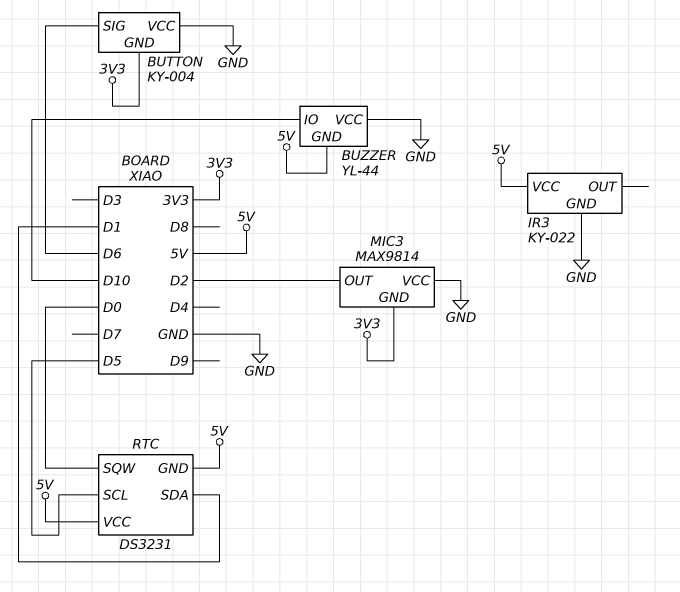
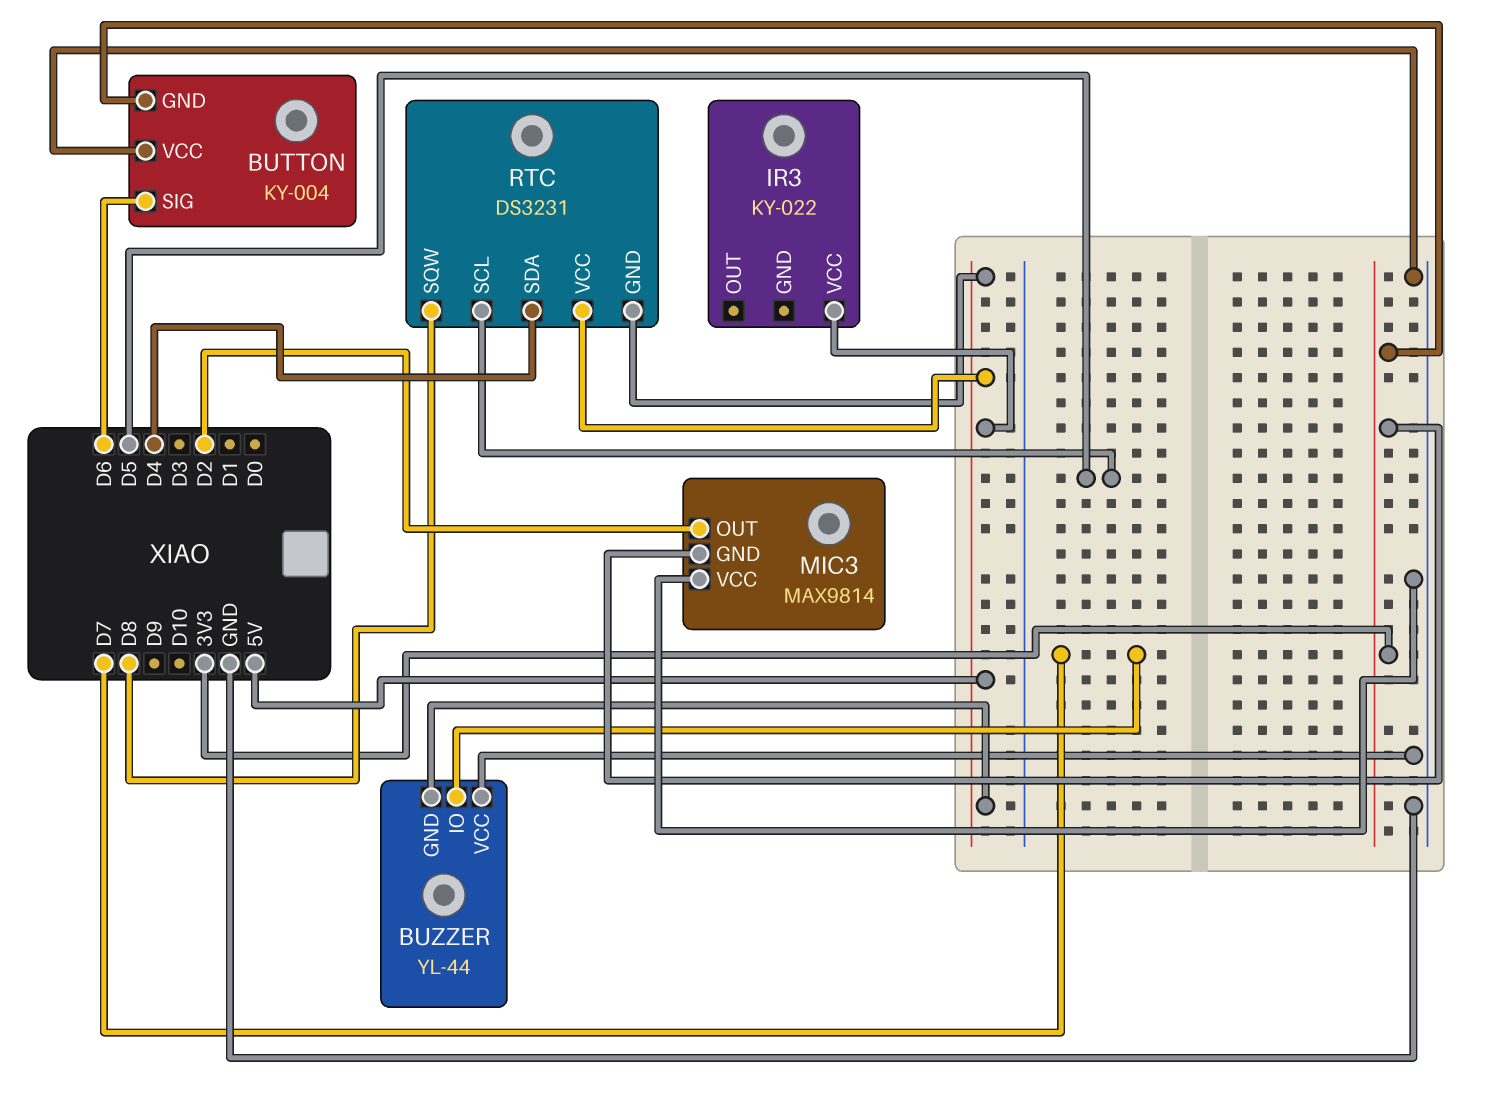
BUZZER pin IO: D10 -> D7
IR3 pin GND: GND -> none
RTC pin SDA: D1 -> D4
RTC pin SQW: D0 -> D8

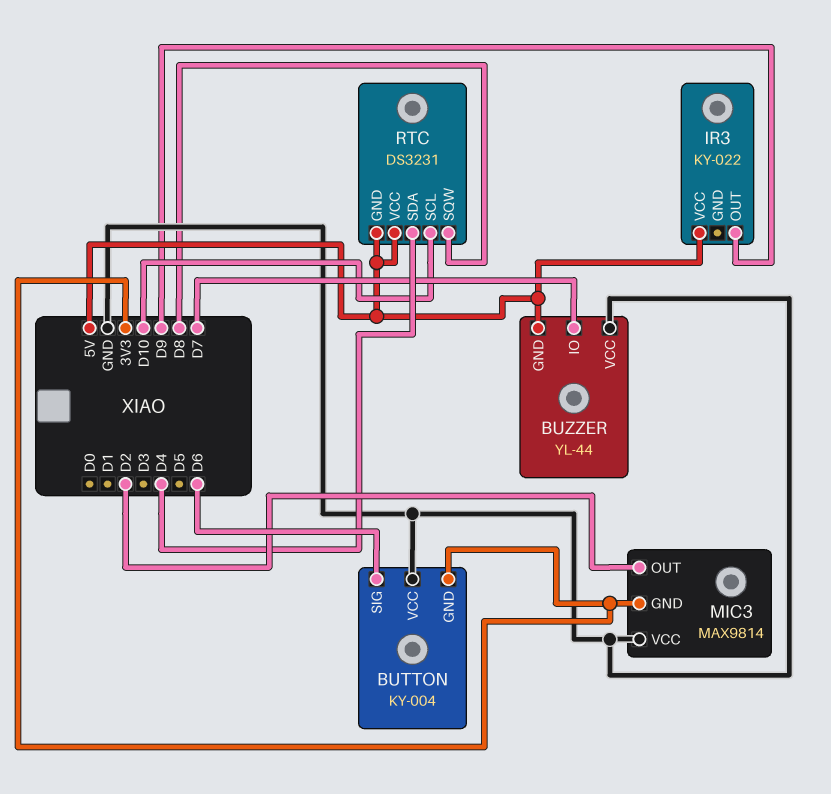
IR3 pin OUT: none -> D9
RTC pin SCL: D5 -> D10

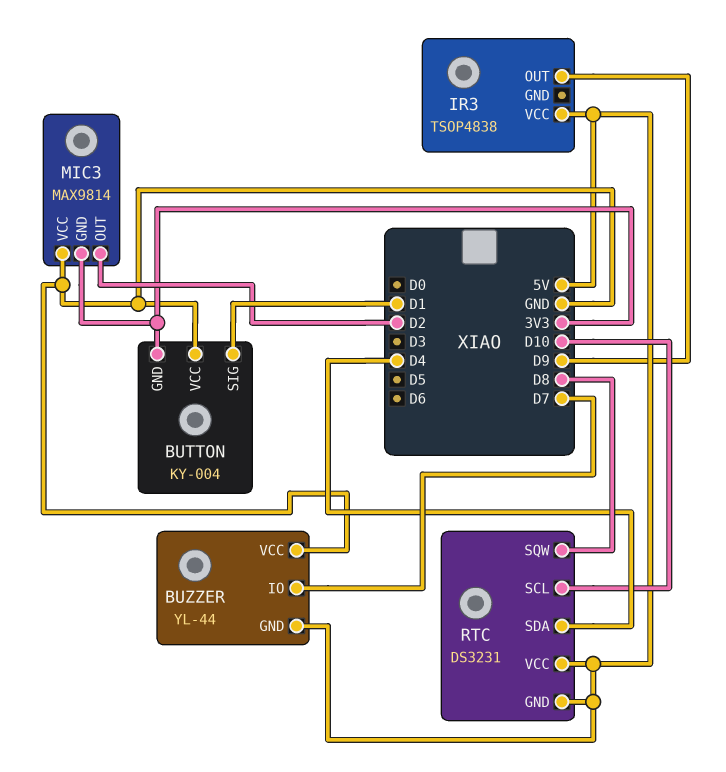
BUTTON pin SIG: D6 -> D1
IR3: KY-022 -> TSOP4838

